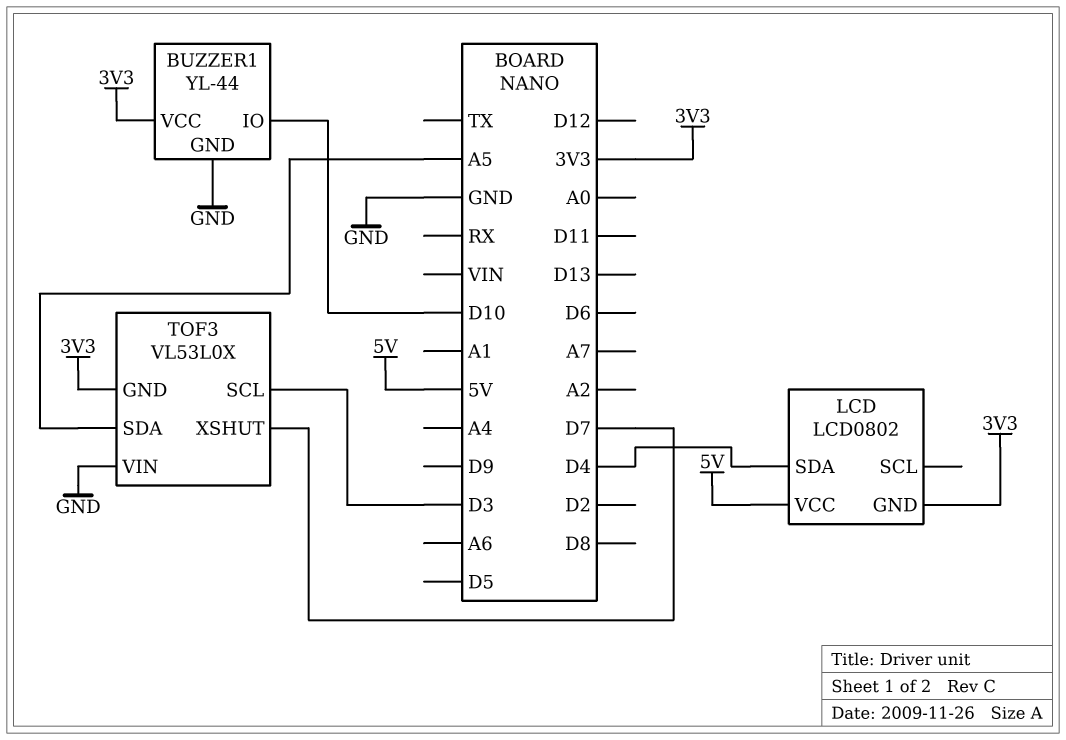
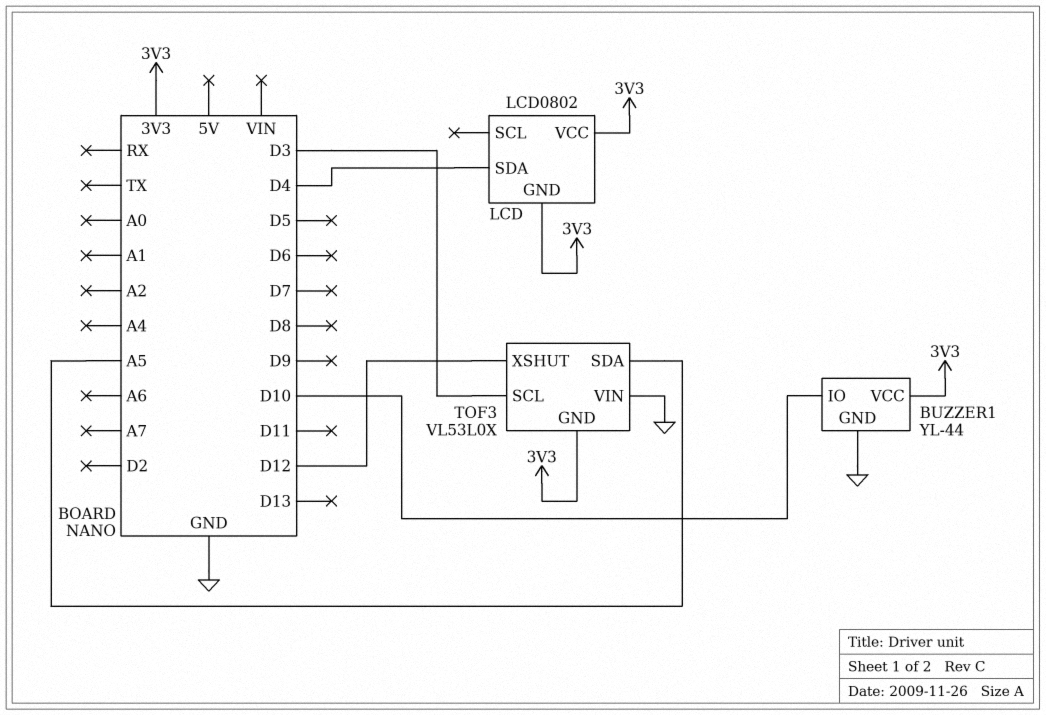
LCD pin VCC: 5V -> 3V3
TOF3 pin XSHUT: D7 -> D12

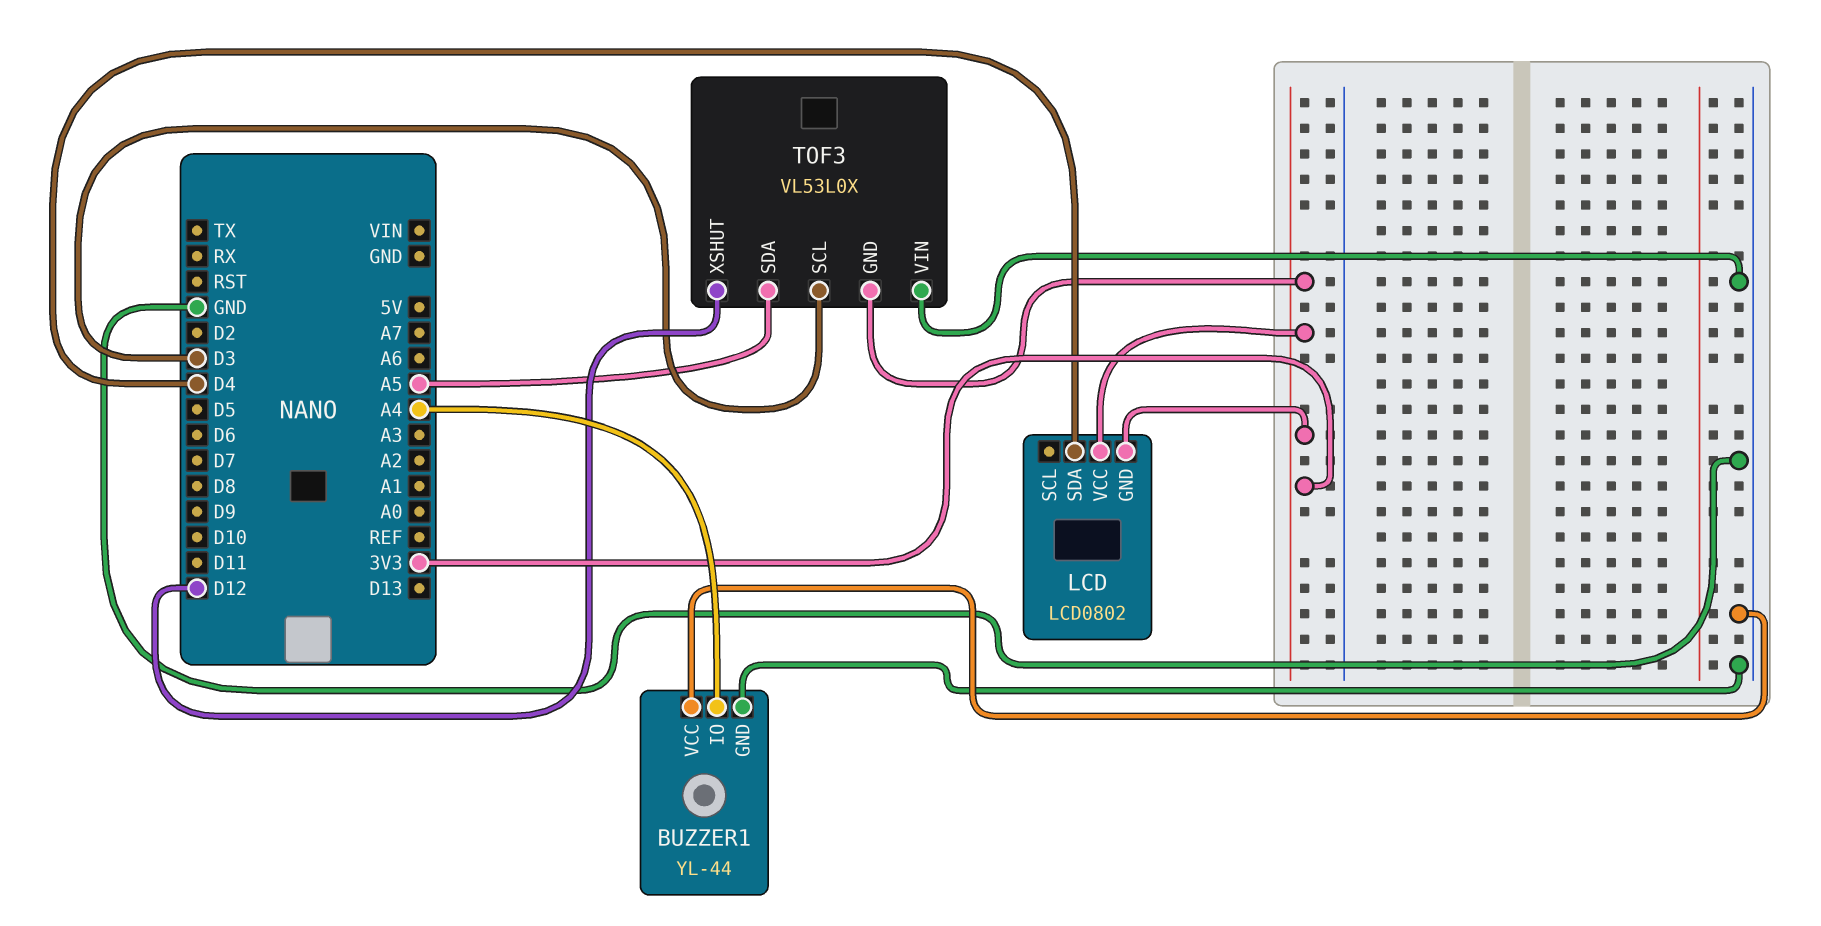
BUZZER1 pin IO: D10 -> A4
BUZZER1 pin VCC: 3V3 -> GND

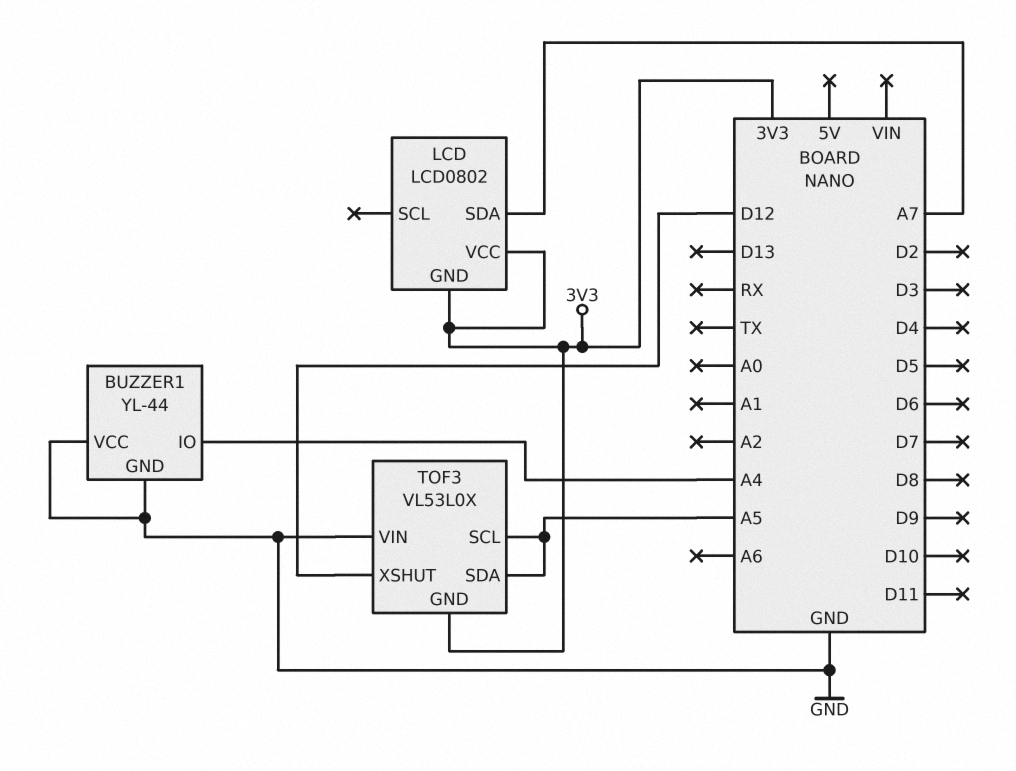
LCD pin SDA: D4 -> A7
TOF3 pin SCL: D3 -> A5

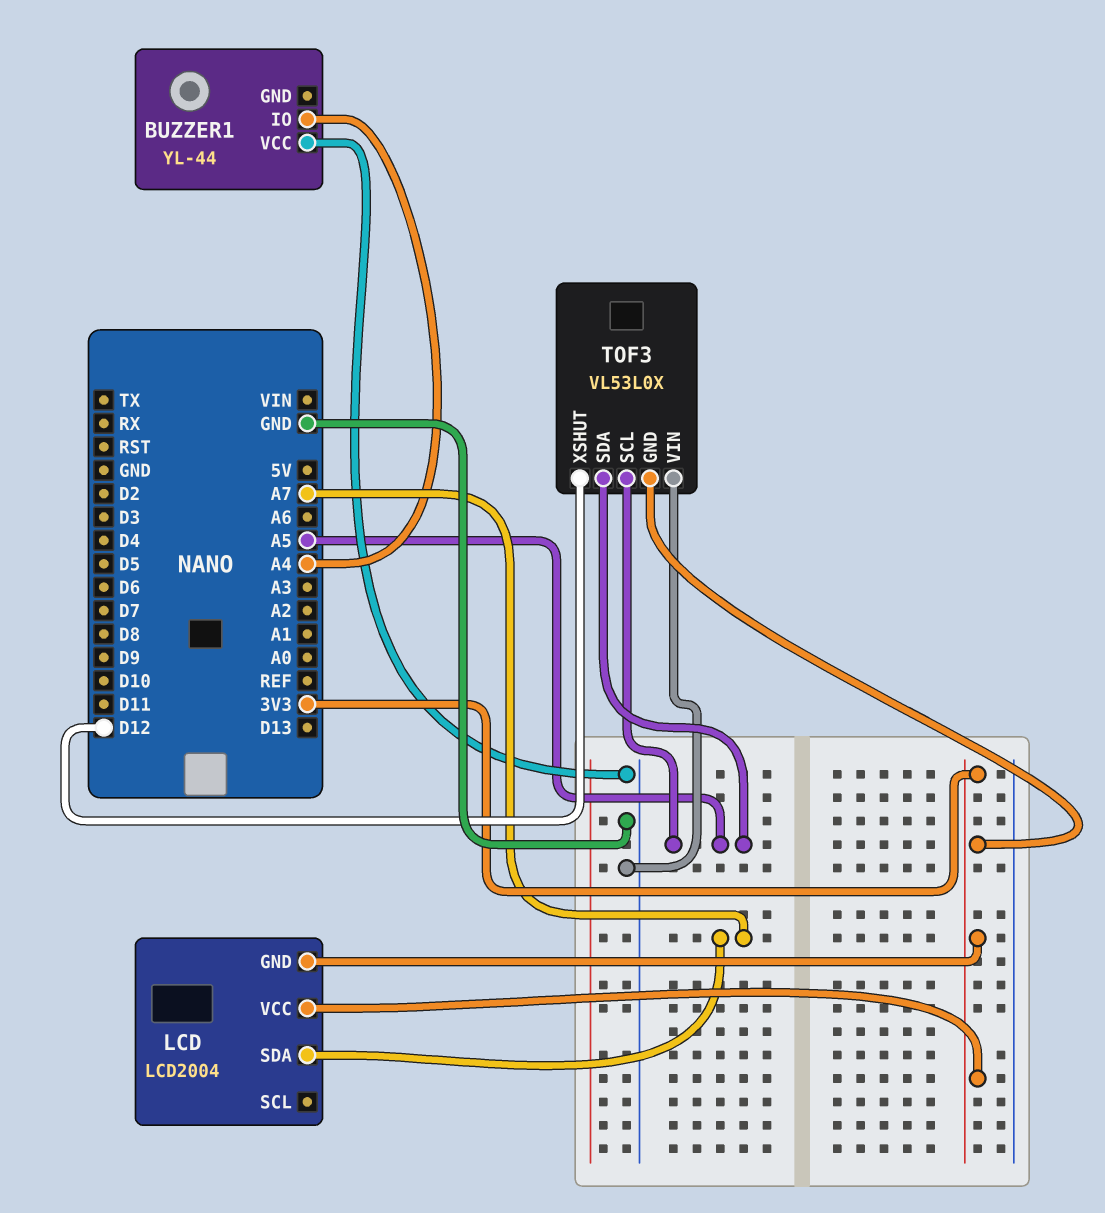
BUZZER1 pin GND: GND -> none
LCD: LCD0802 -> LCD2004

